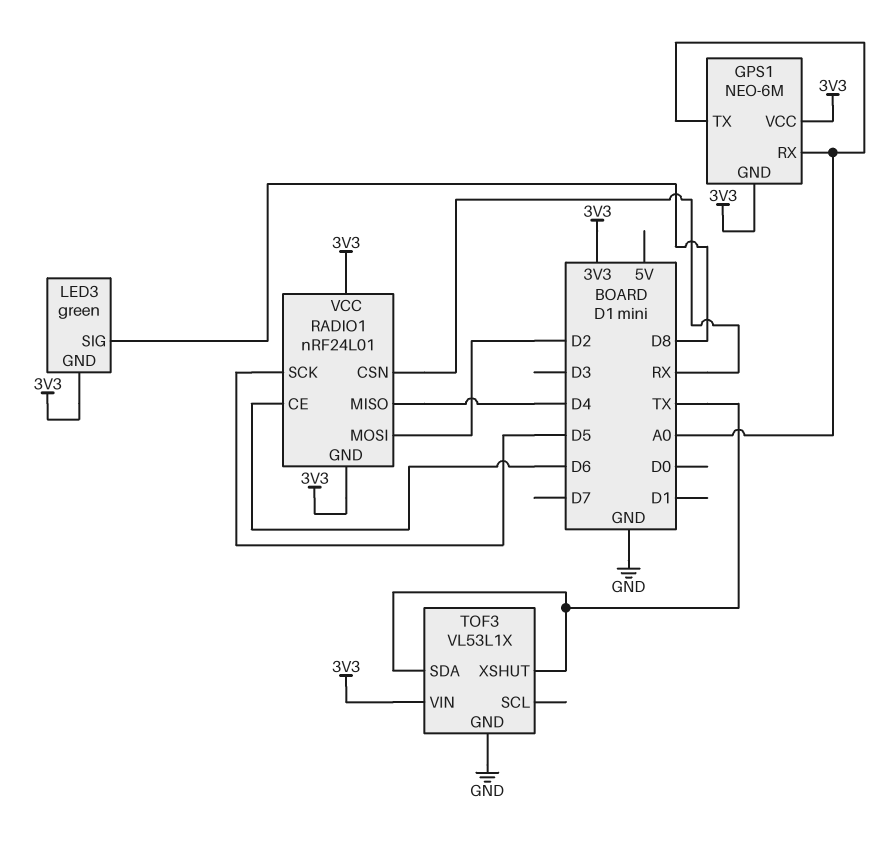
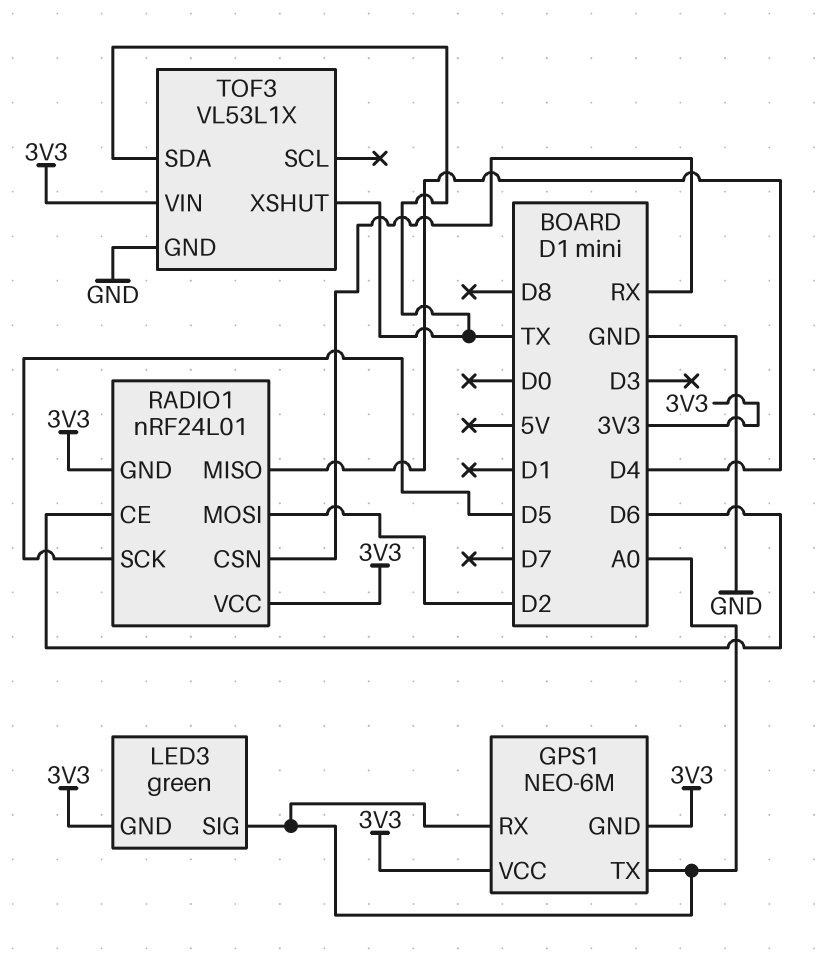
LED3 pin SIG: D8 -> A0

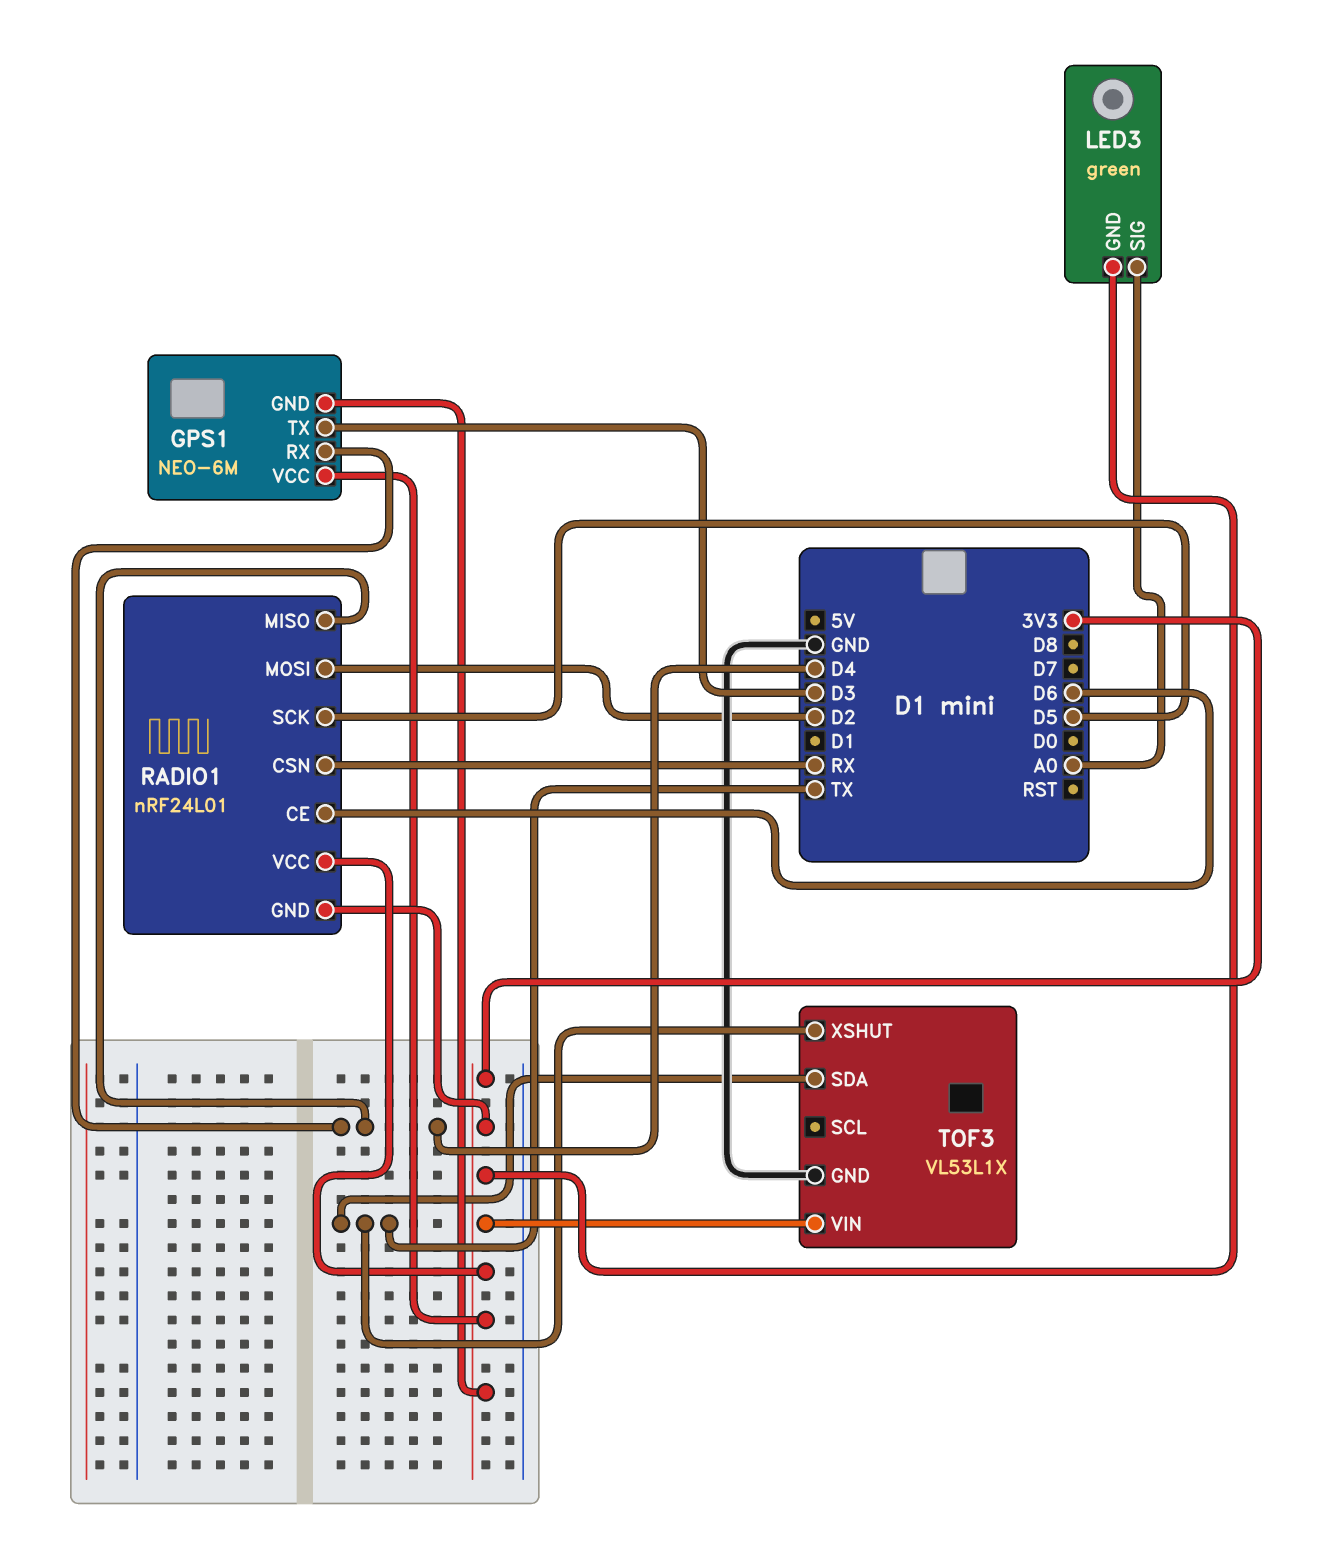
GPS1 pin RX: A0 -> D4
GPS1 pin TX: A0 -> D3

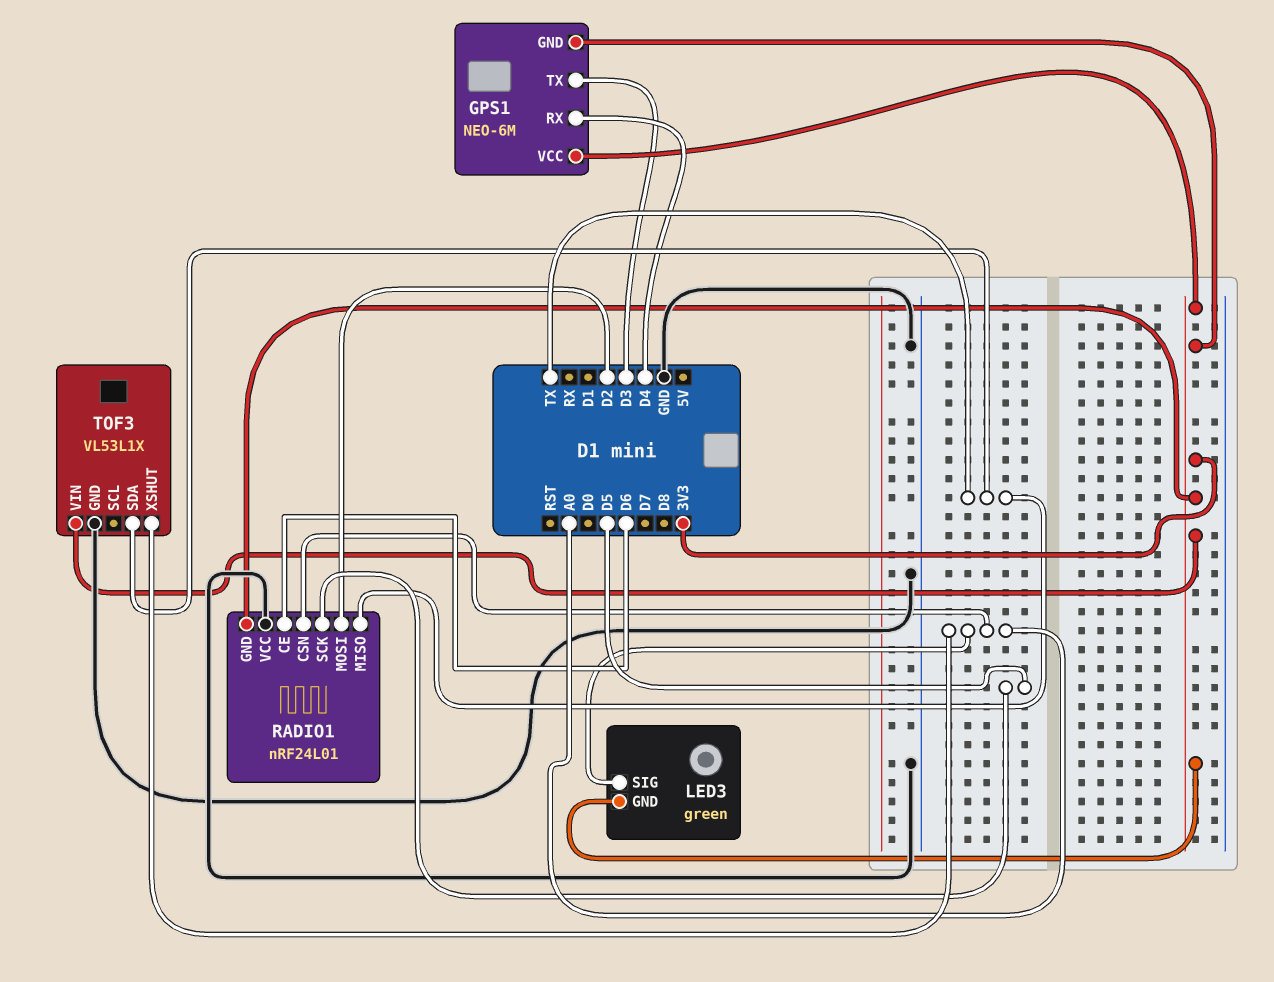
RADIO1 pin CSN: RX -> A0
RADIO1 pin MISO: D4 -> TX
RADIO1 pin VCC: 3V3 -> GND
TOF3 pin XSHUT: TX -> A0

